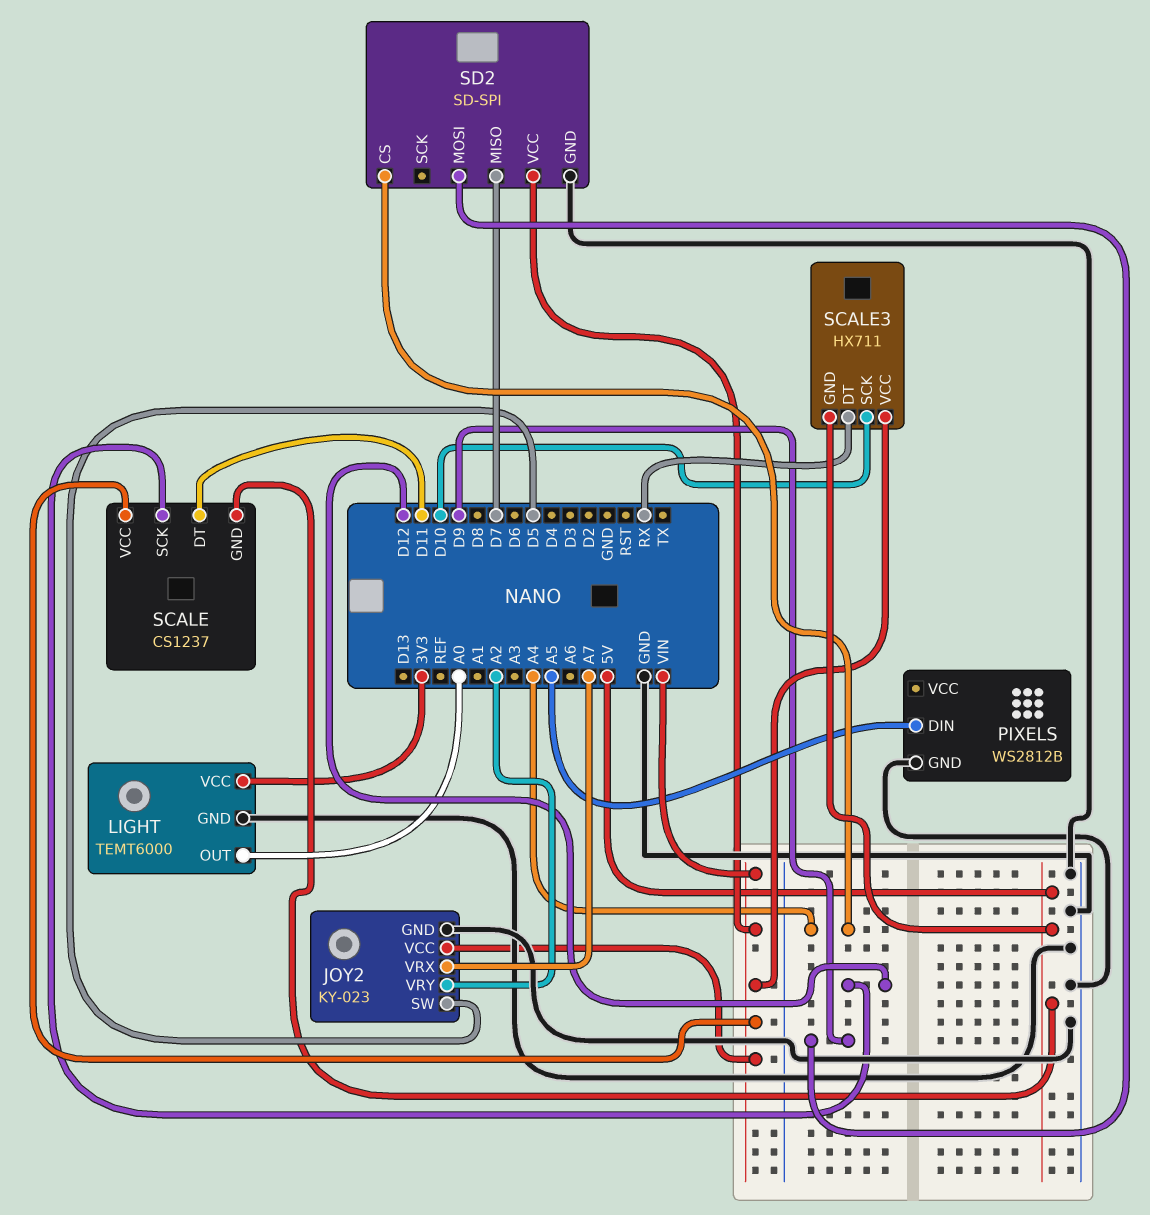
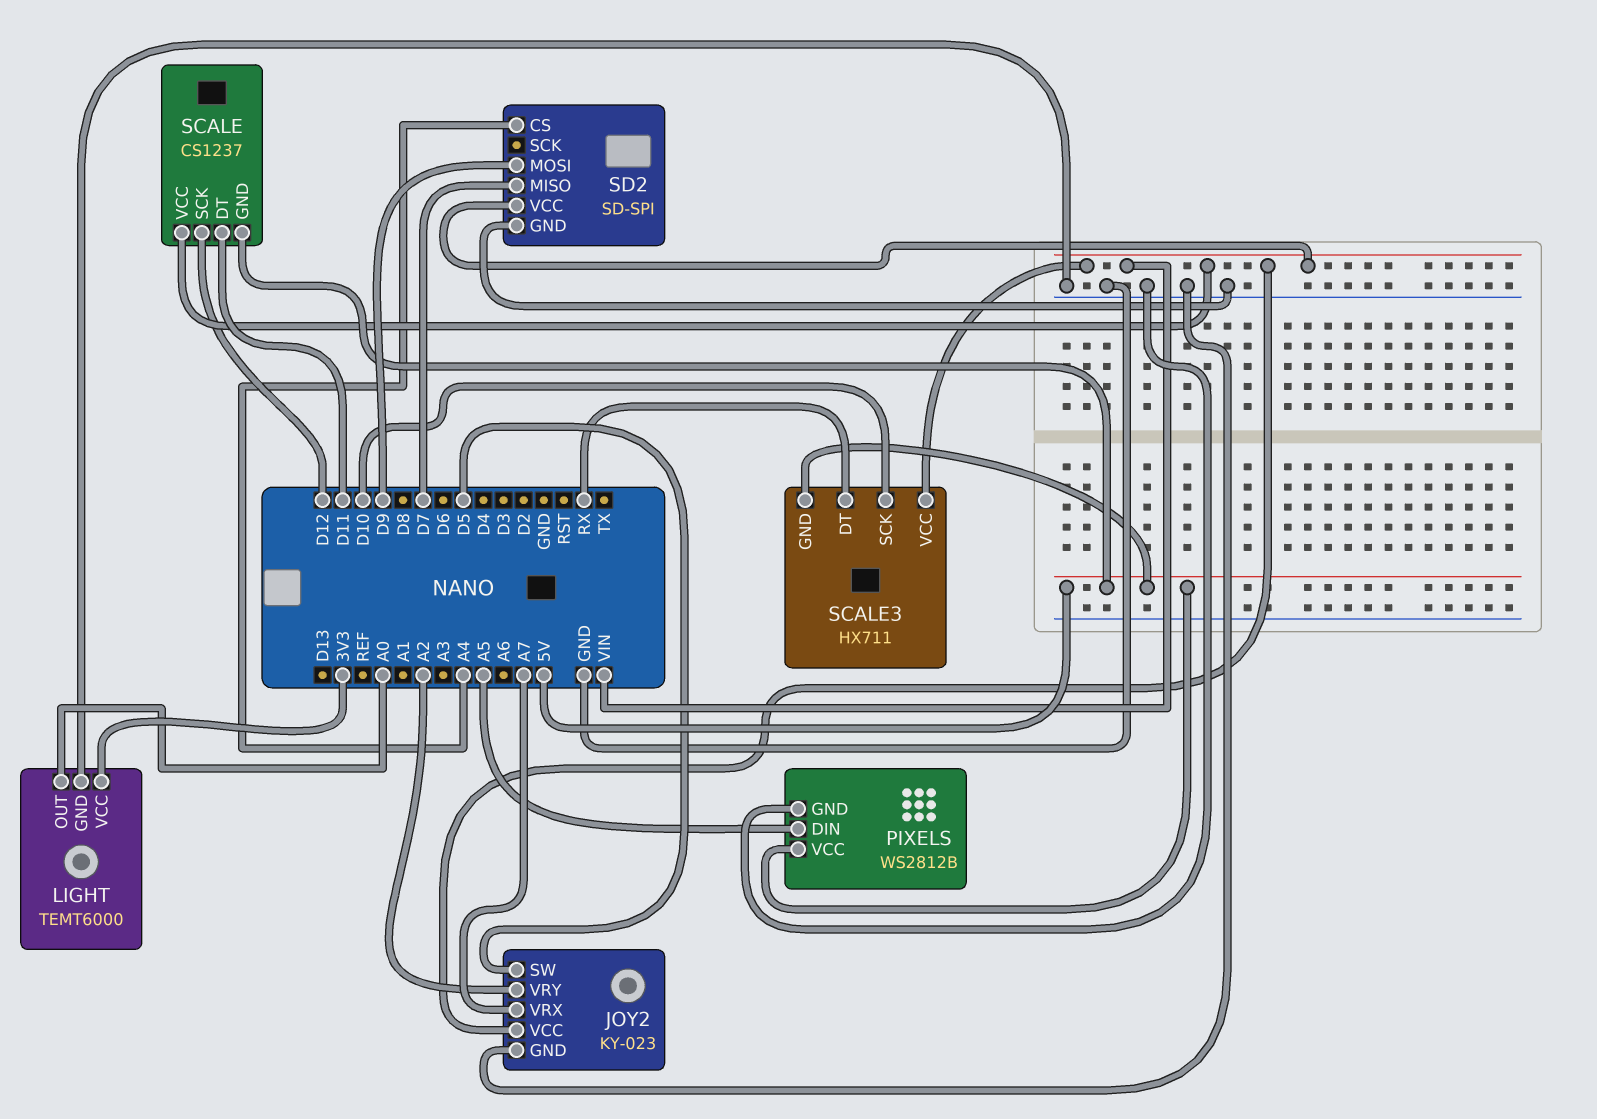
PIXELS pin VCC: none -> 5V

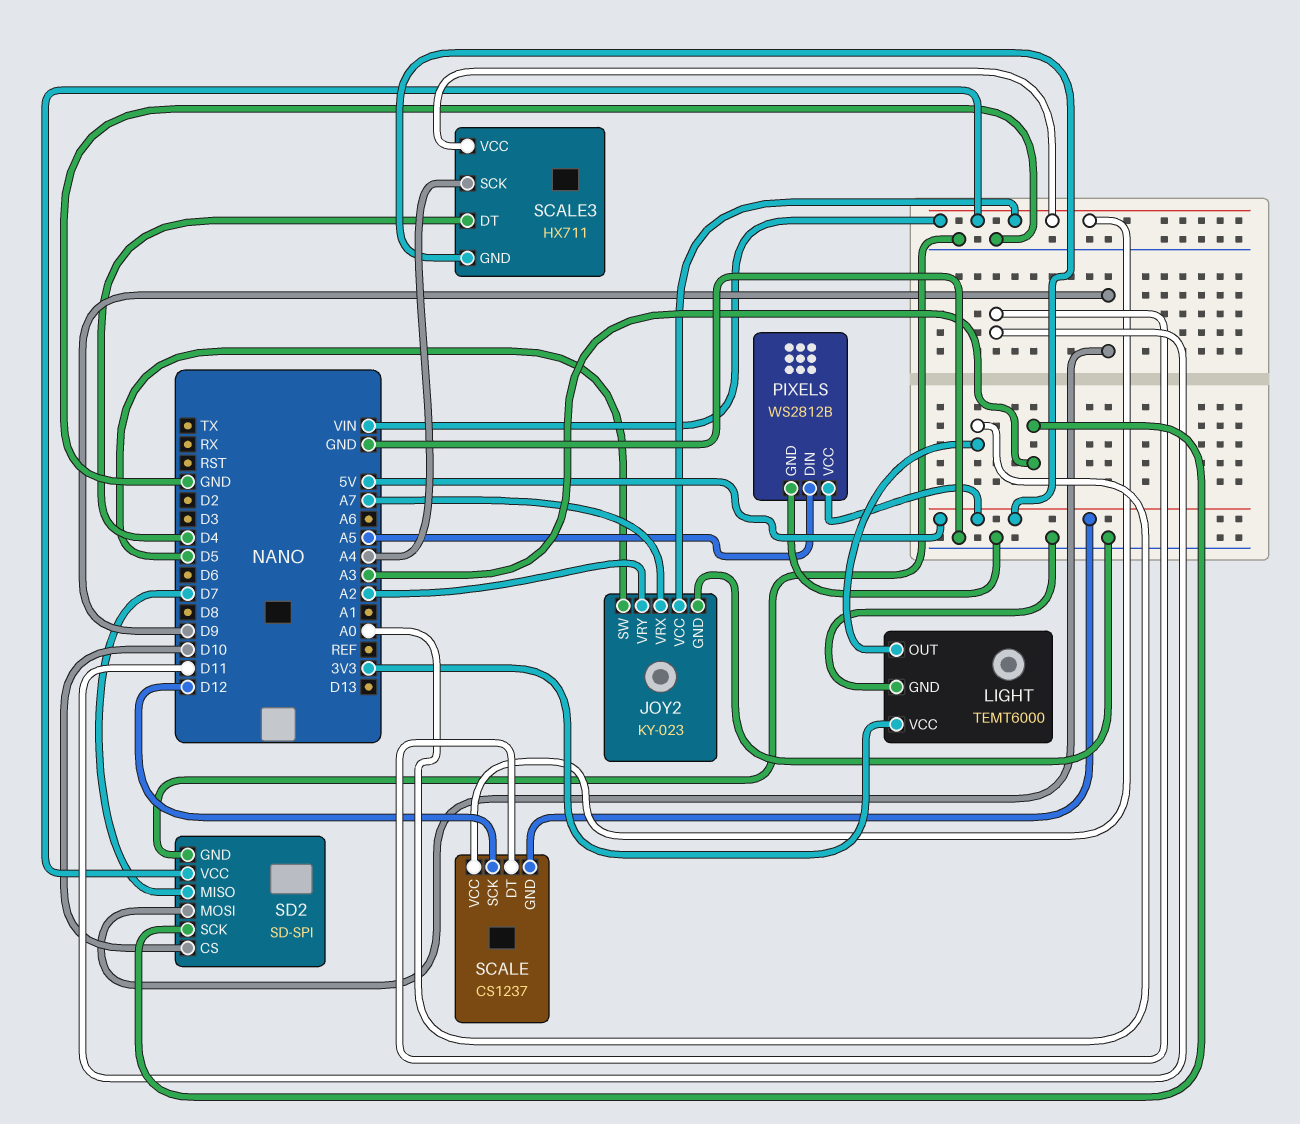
SCALE3 pin DT: RX -> D4
SCALE3 pin SCK: D10 -> A4
SD2 pin CS: A4 -> D10
SD2 pin SCK: none -> A3

